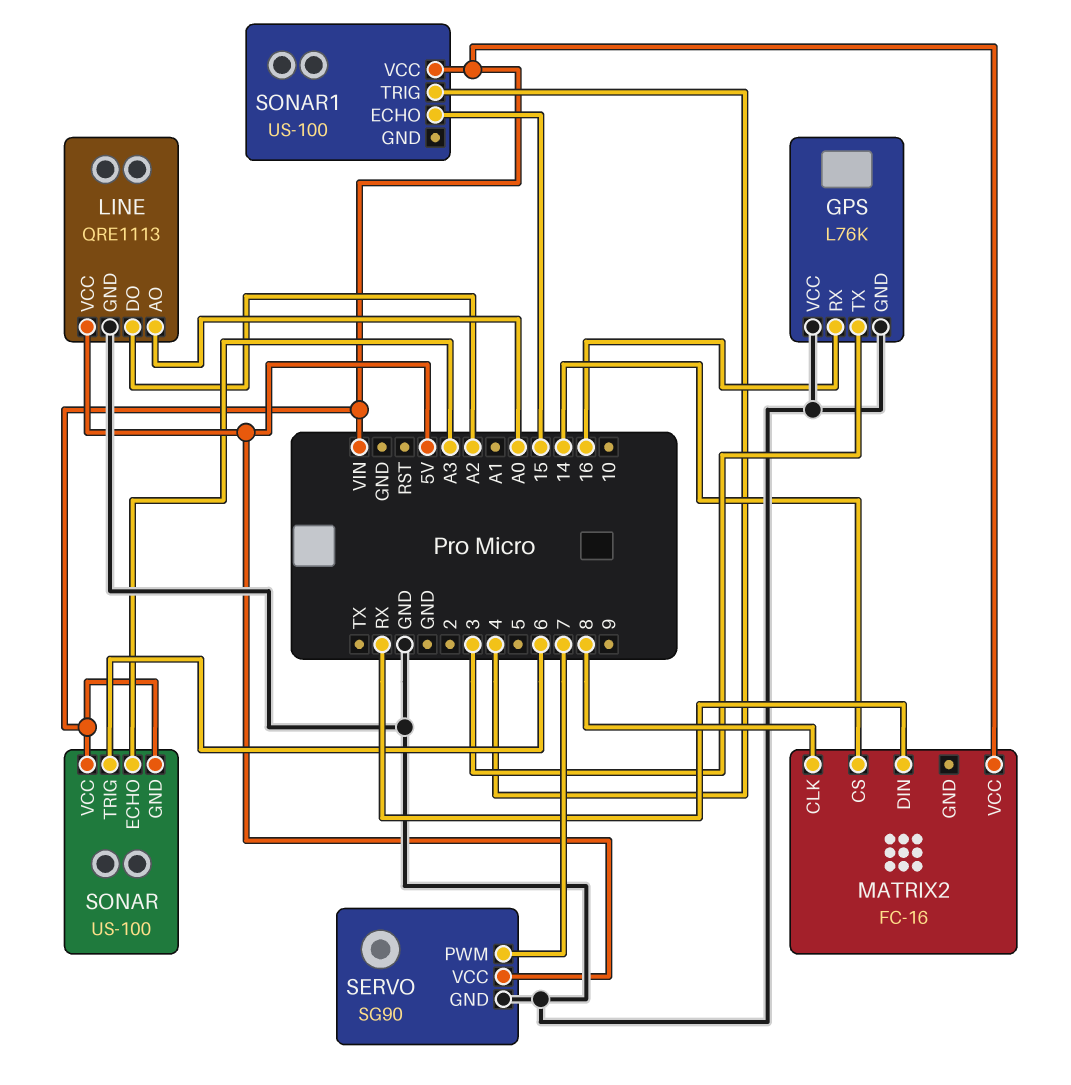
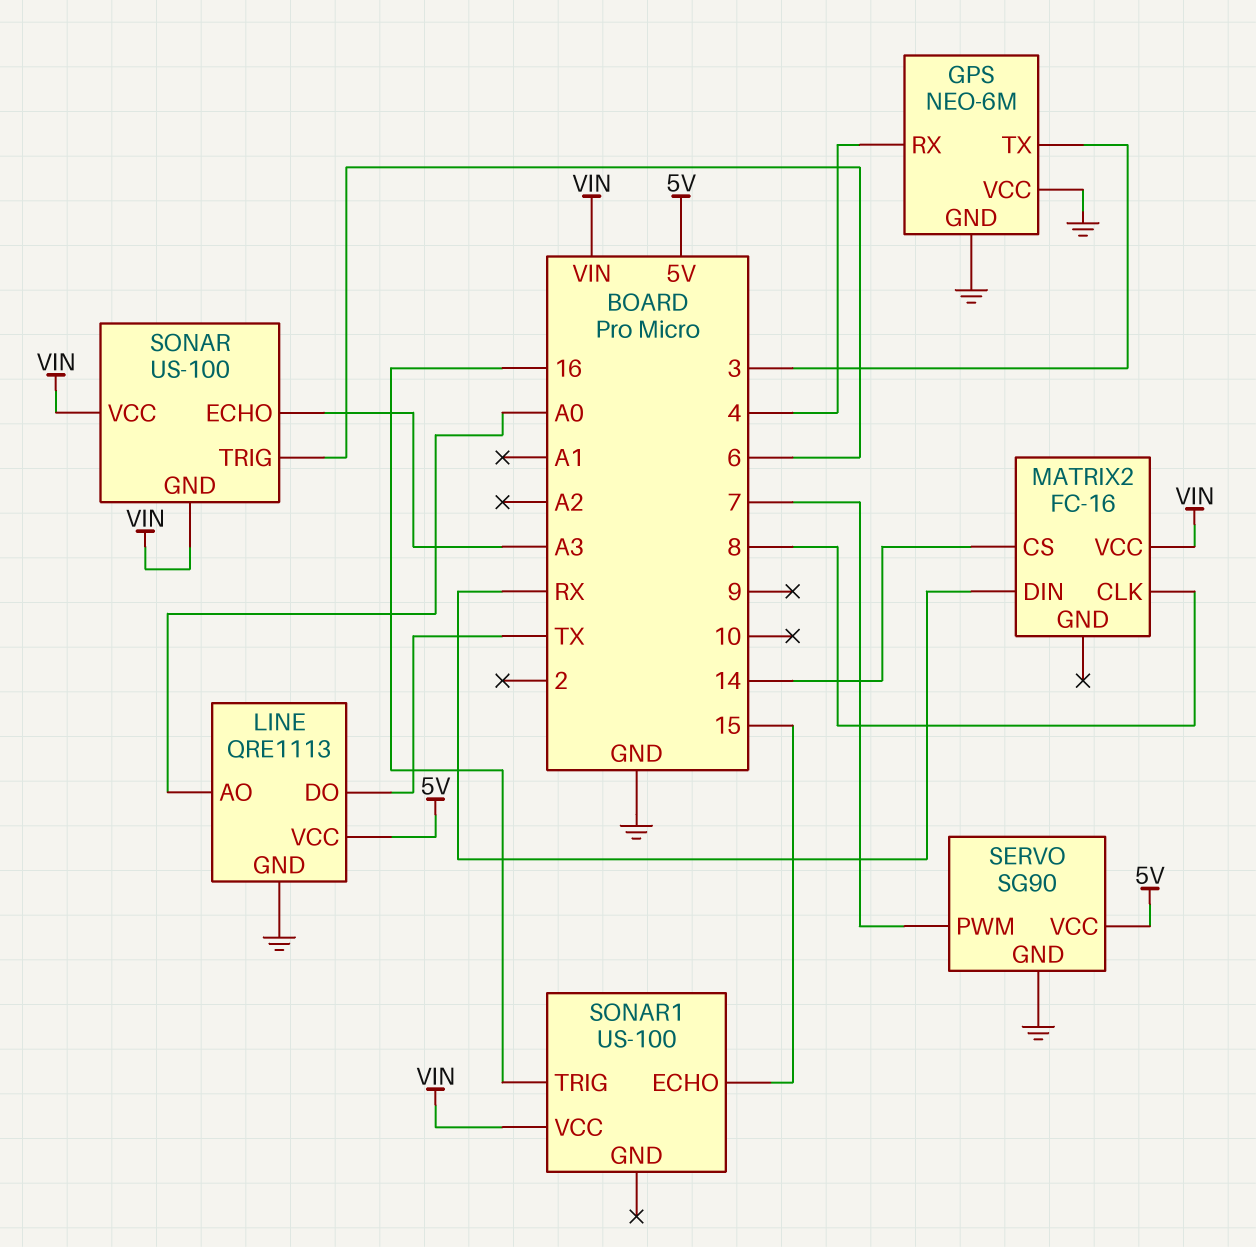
GPS: L76K -> NEO-6M
GPS pin RX: 16 -> 4
LINE pin DO: A2 -> TX
SONAR1 pin TRIG: 4 -> 16

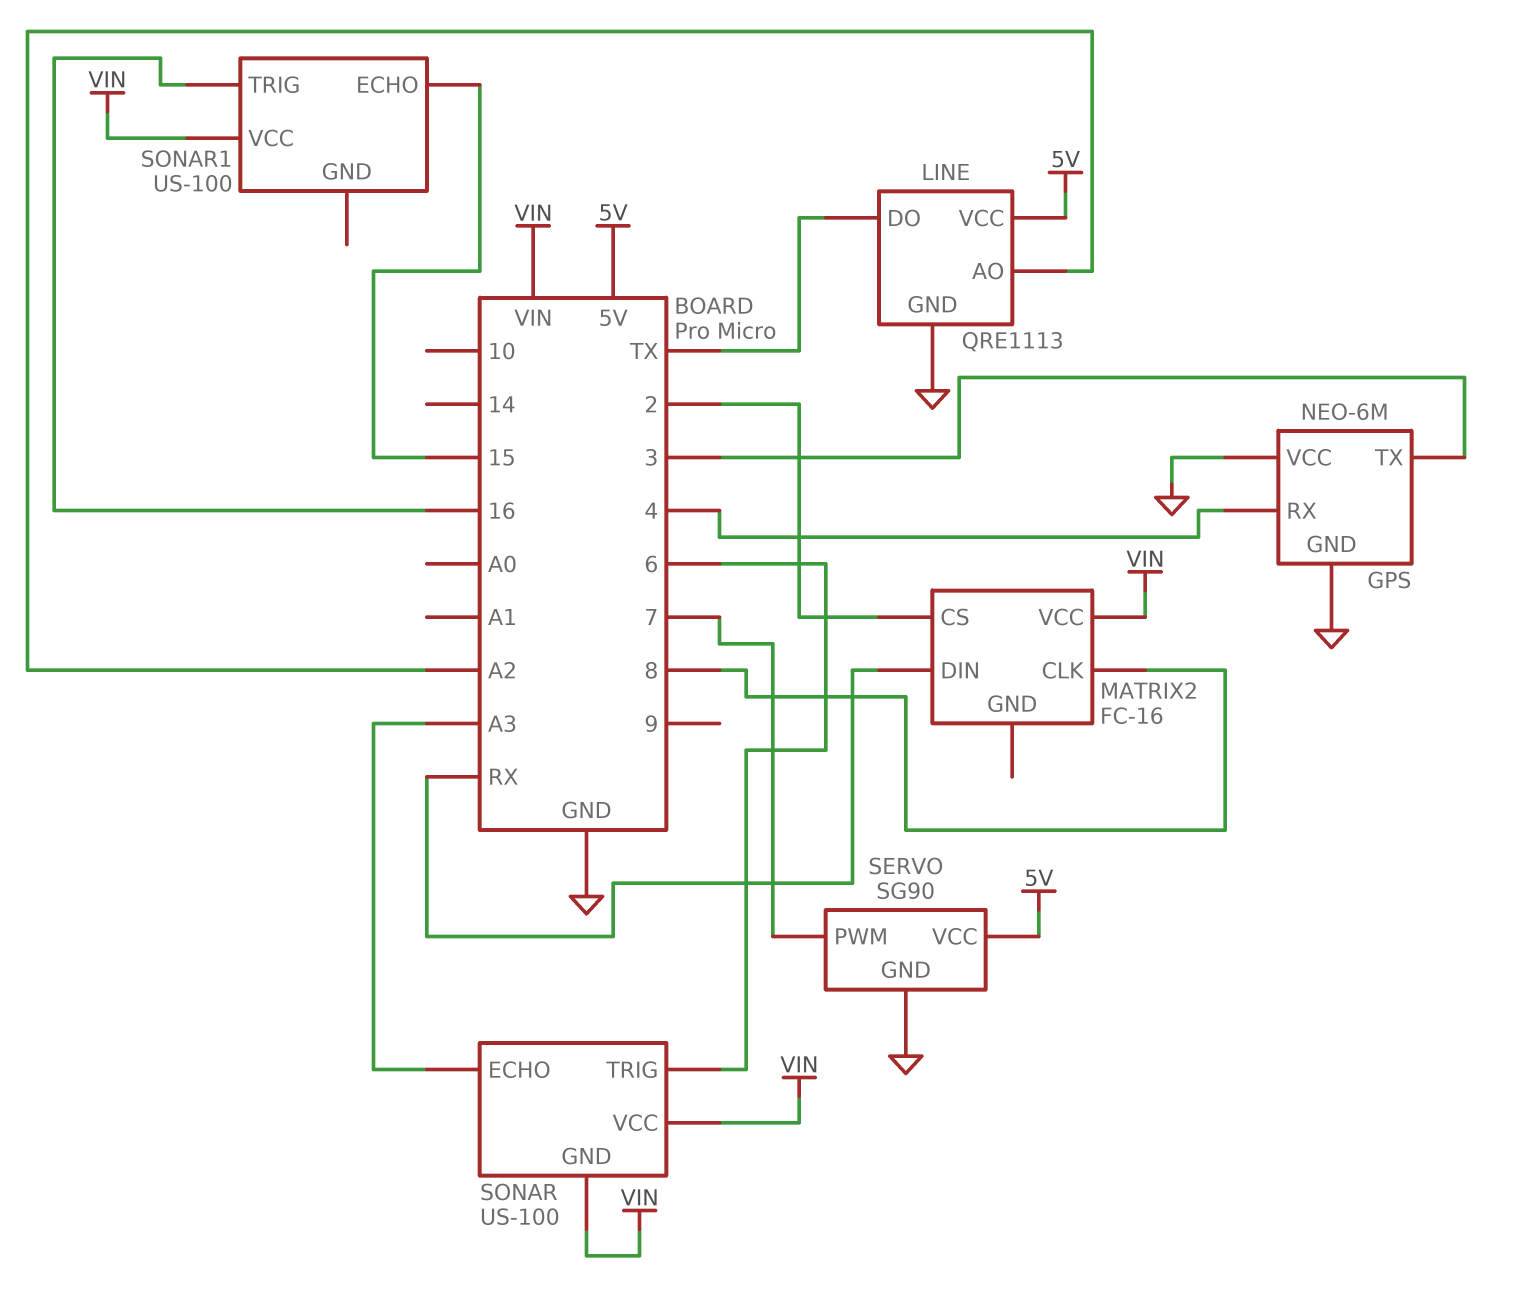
LINE pin AO: A0 -> A2
MATRIX2 pin CS: 14 -> 2

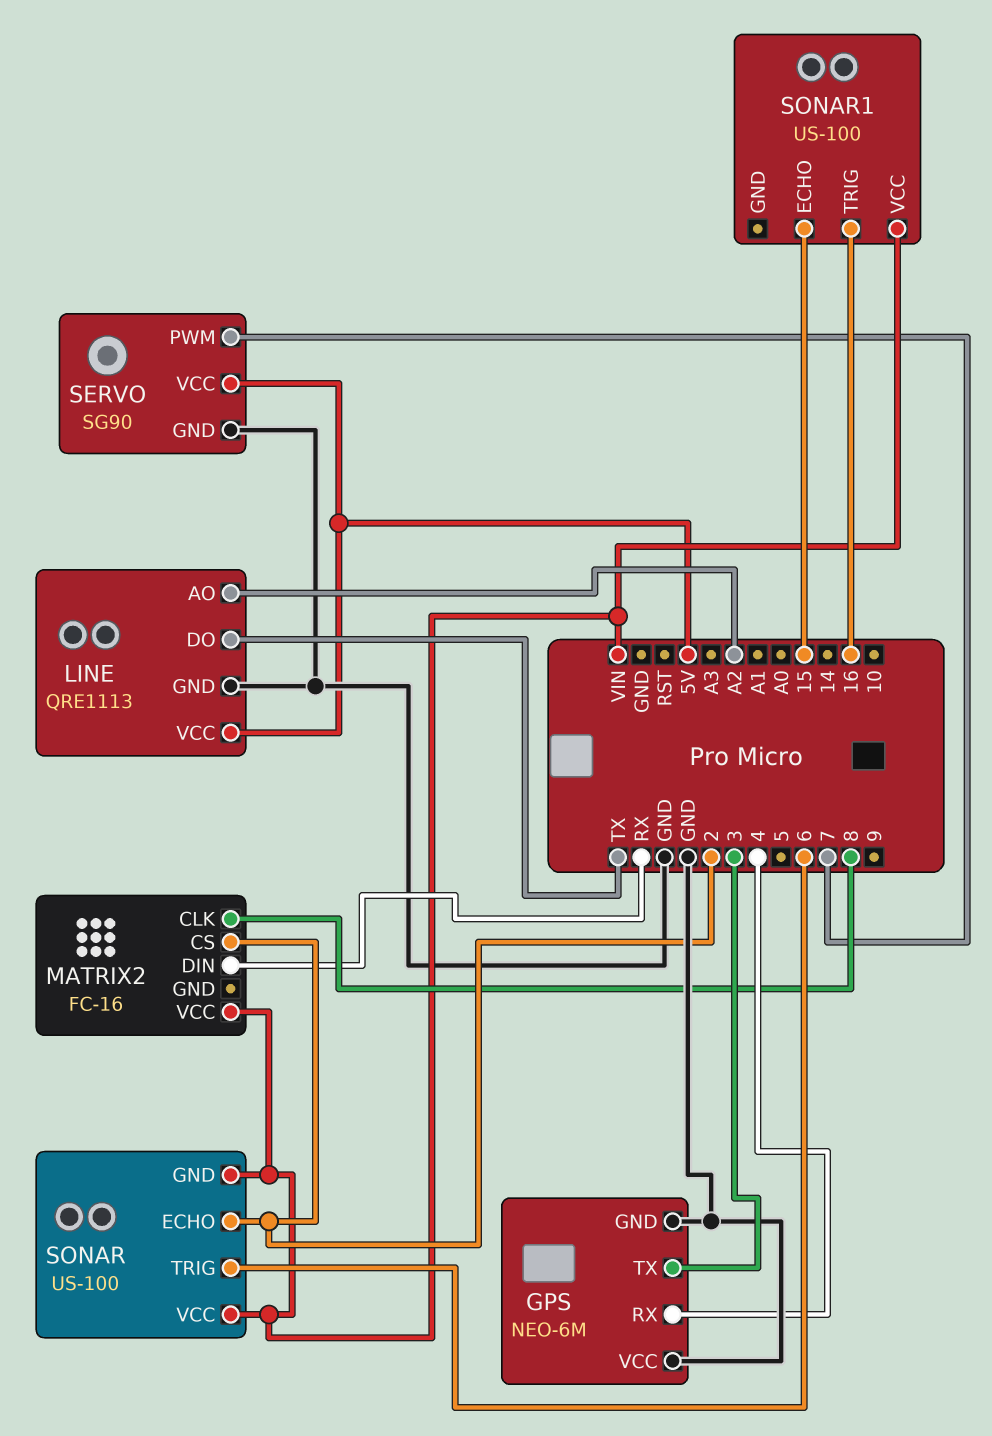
SONAR pin ECHO: A3 -> 2

